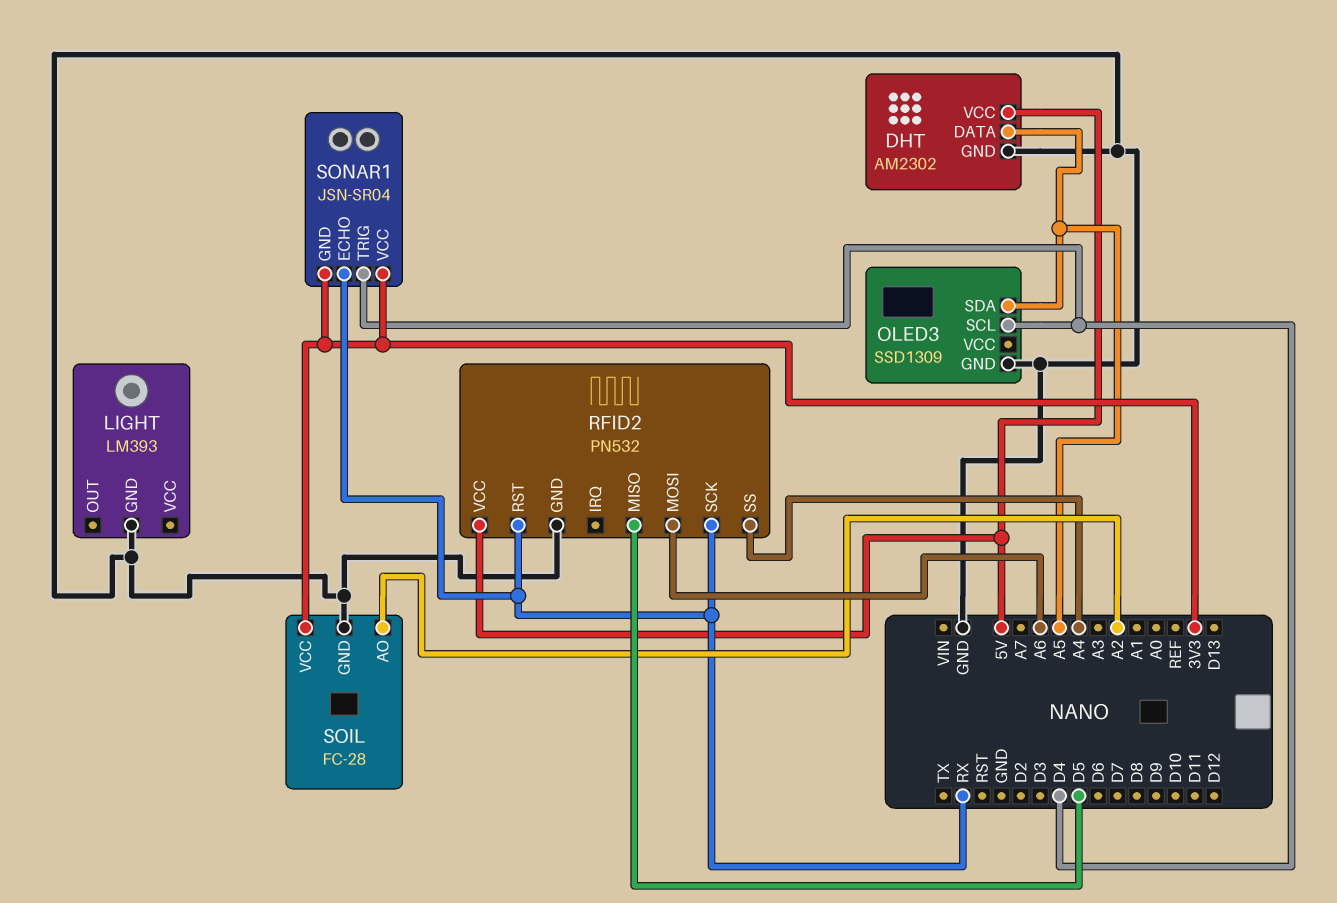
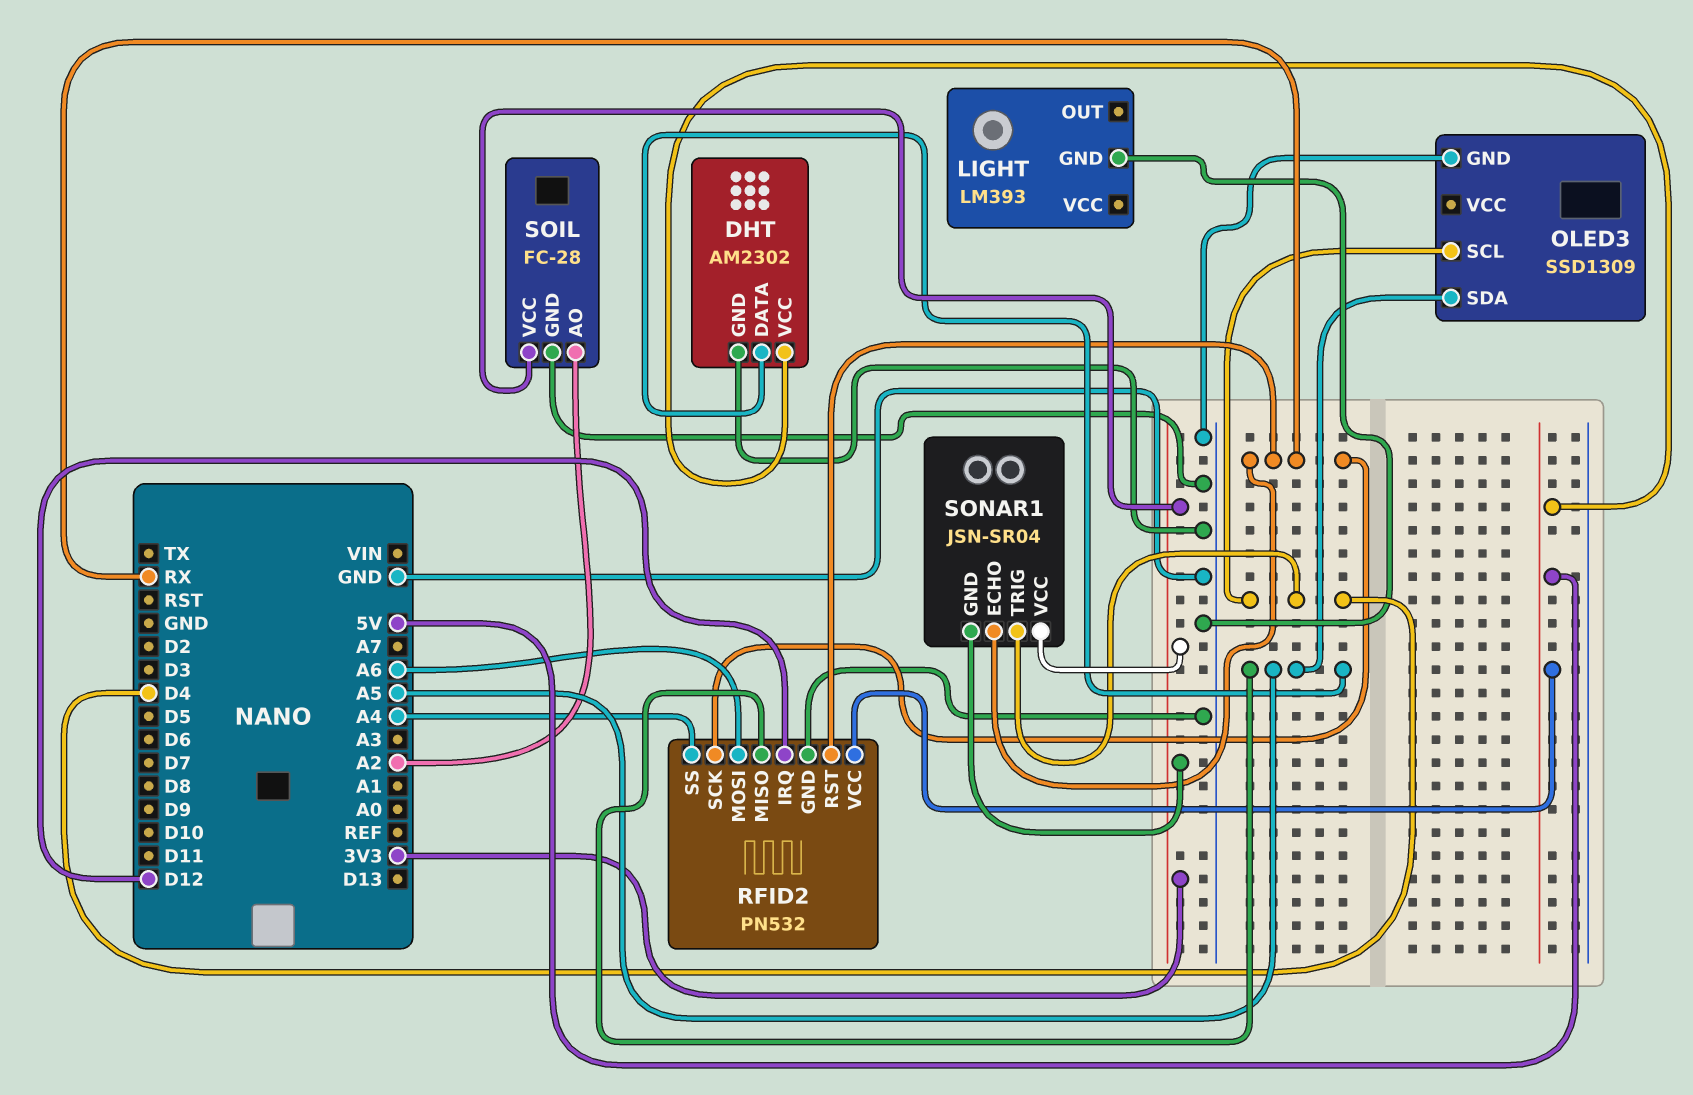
RFID2 pin IRQ: none -> D12
RFID2 pin MISO: D5 -> A5

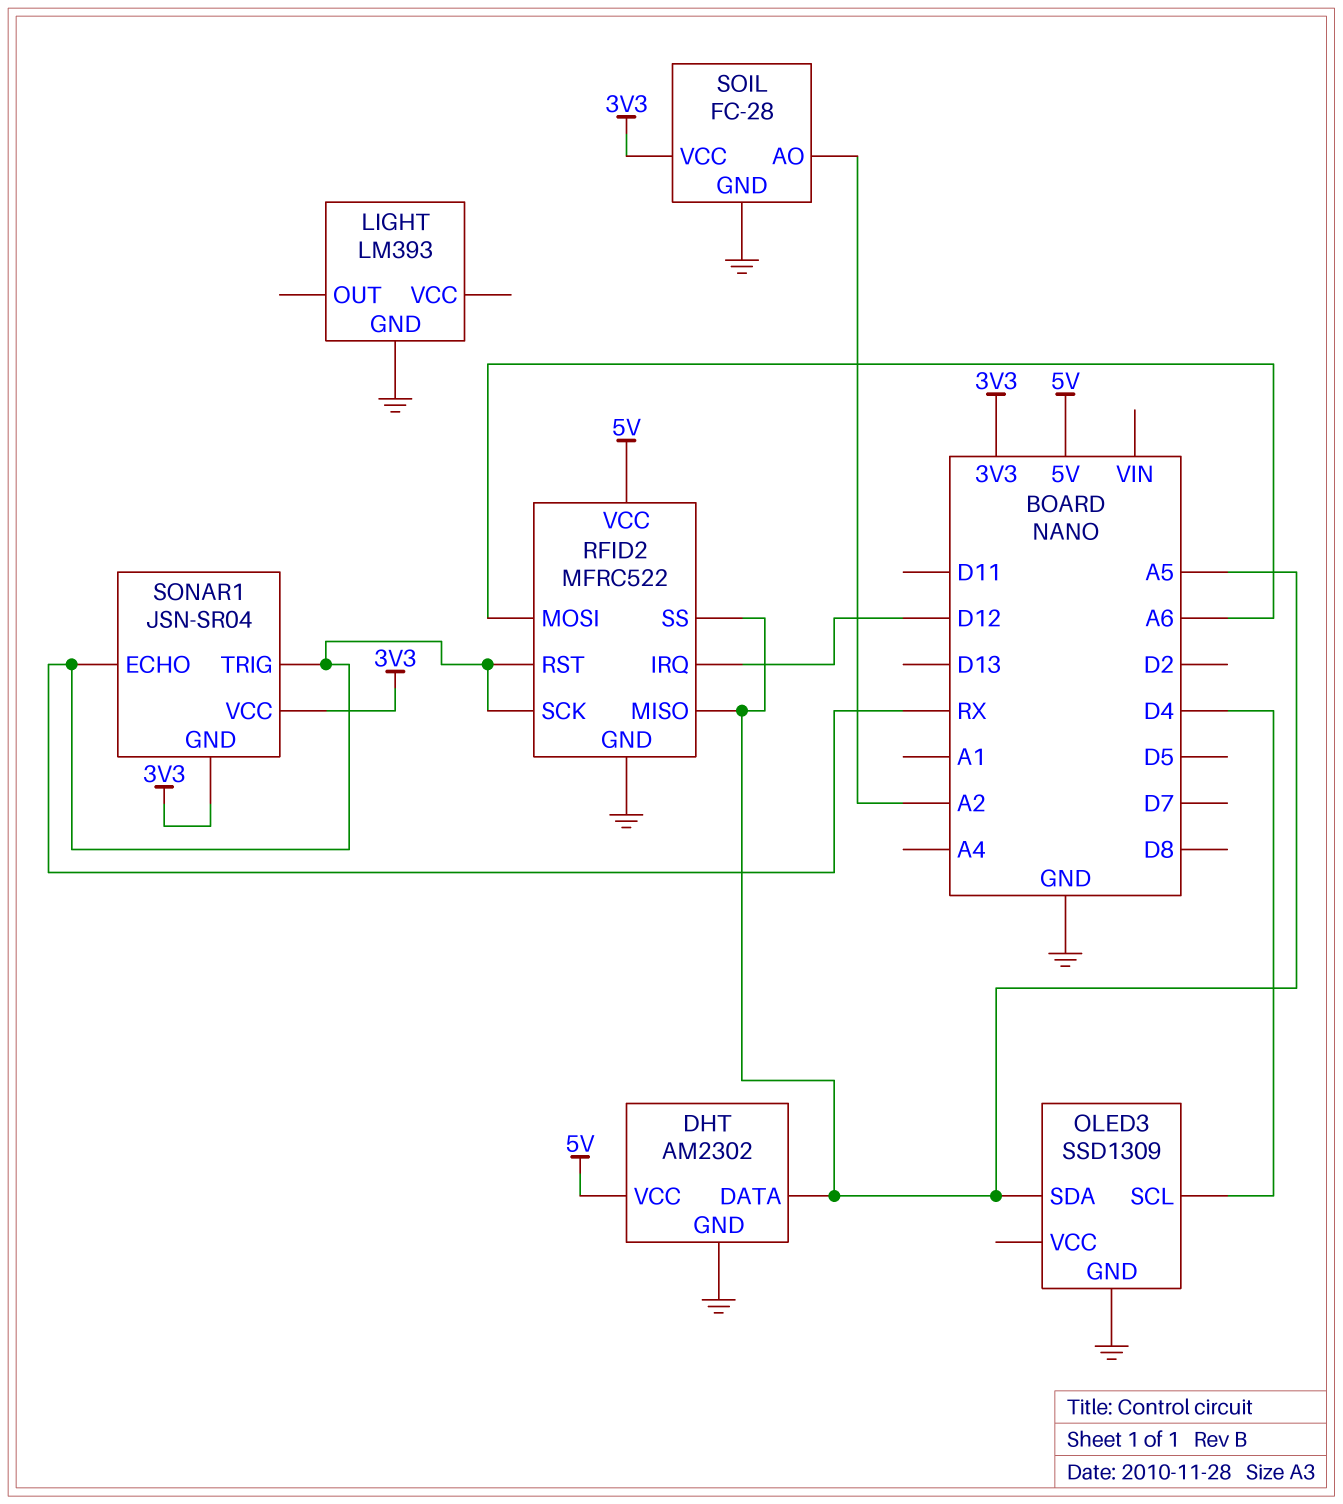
RFID2: PN532 -> MFRC522
RFID2 pin SS: A4 -> A5
SONAR1 pin TRIG: D4 -> RX

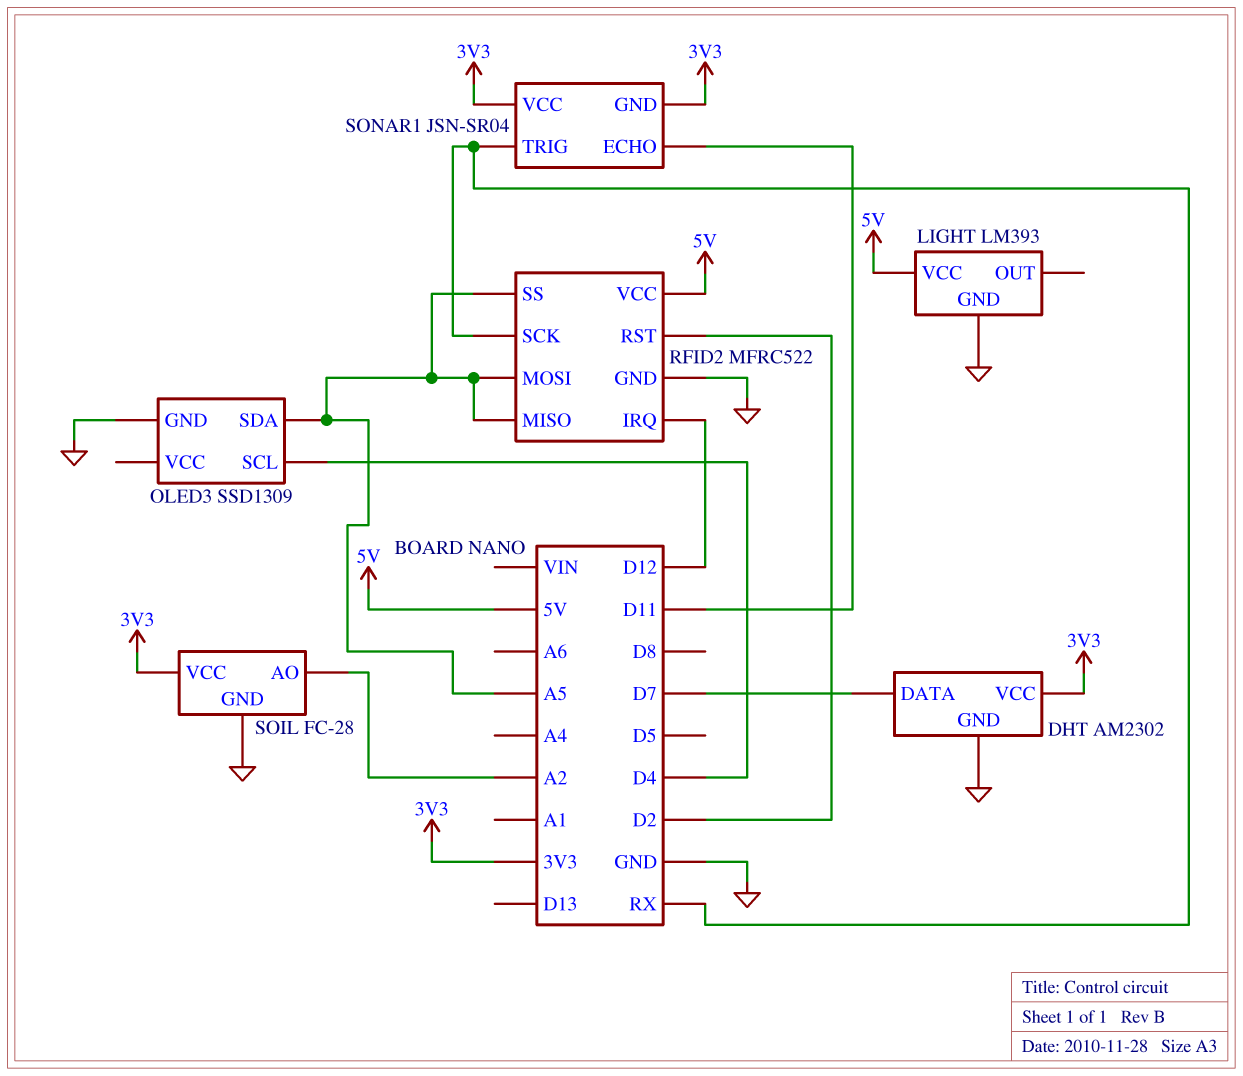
DHT pin DATA: A5 -> D7
DHT pin VCC: 5V -> 3V3
LIGHT pin VCC: none -> 5V
RFID2 pin MOSI: A6 -> A5
RFID2 pin RST: RX -> D2
SONAR1 pin ECHO: RX -> D11

